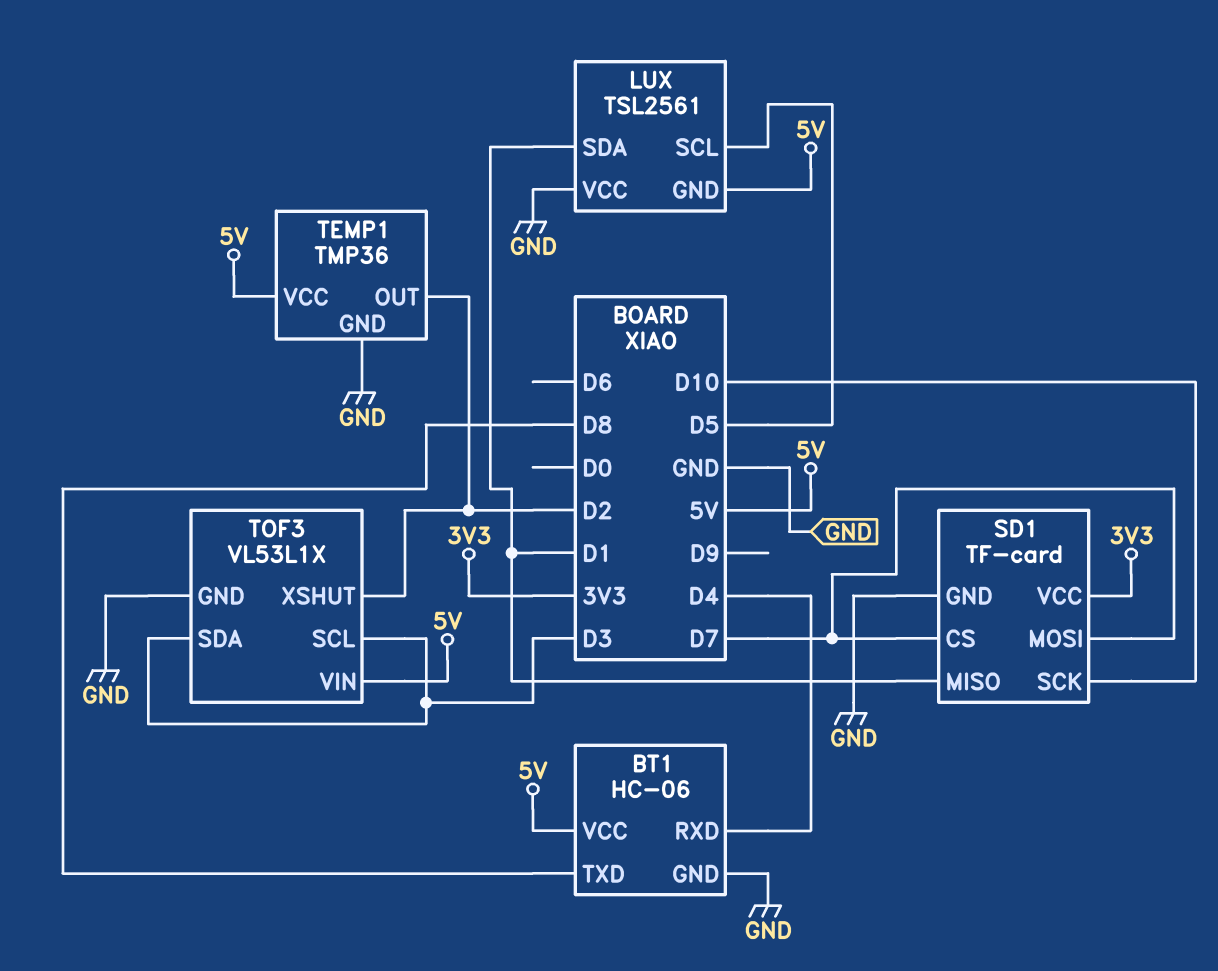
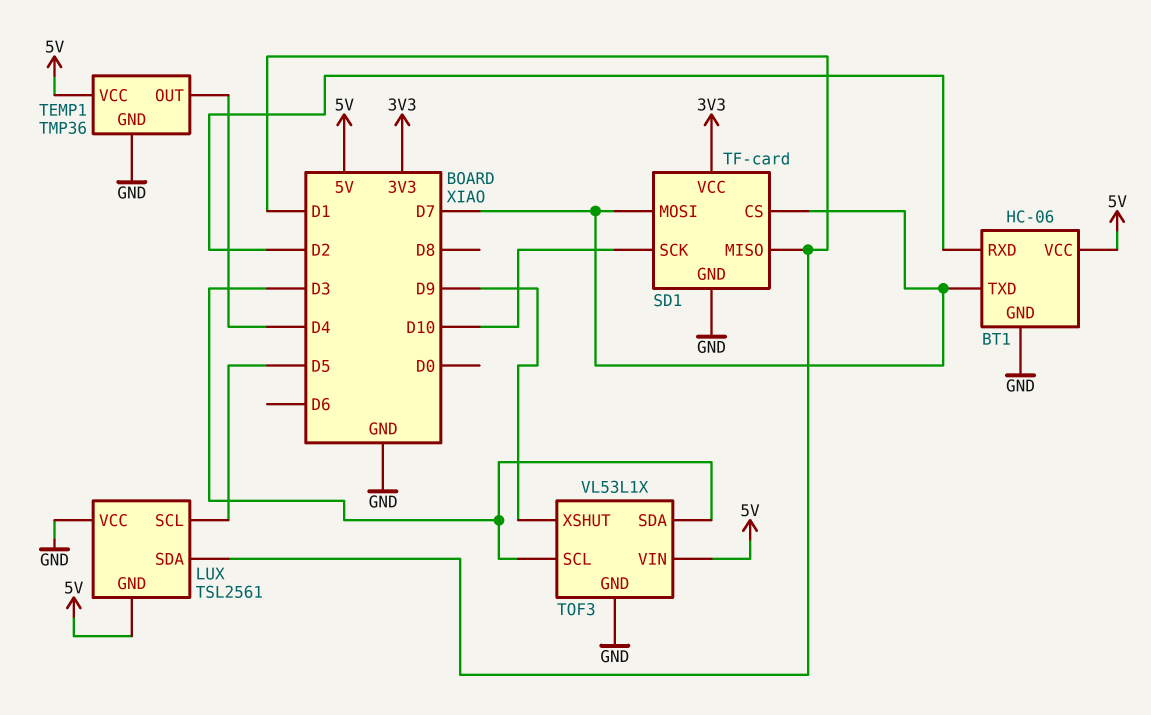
BT1 pin RXD: D4 -> D2
BT1 pin TXD: D8 -> D7
TEMP1 pin OUT: D2 -> D4
TOF3 pin XSHUT: D2 -> D9

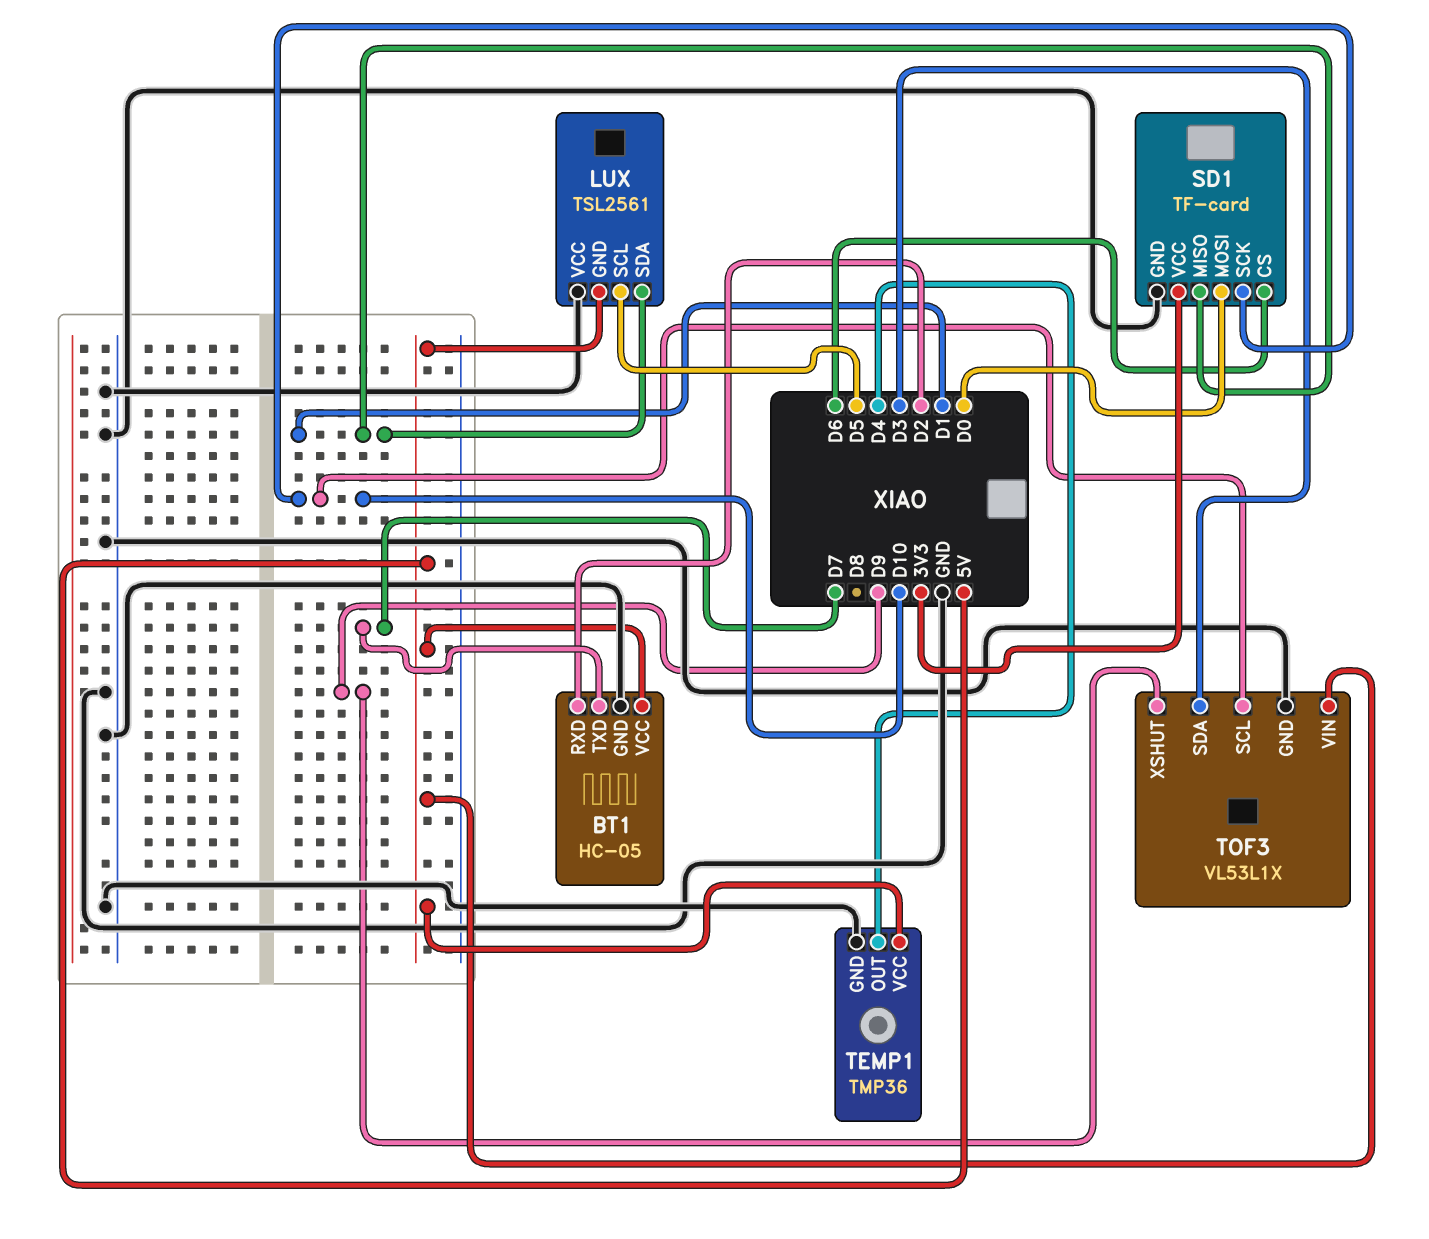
BT1: HC-06 -> HC-05
SD1 pin CS: D7 -> D6
SD1 pin MOSI: D7 -> D0
TOF3 pin SCL: D3 -> D10

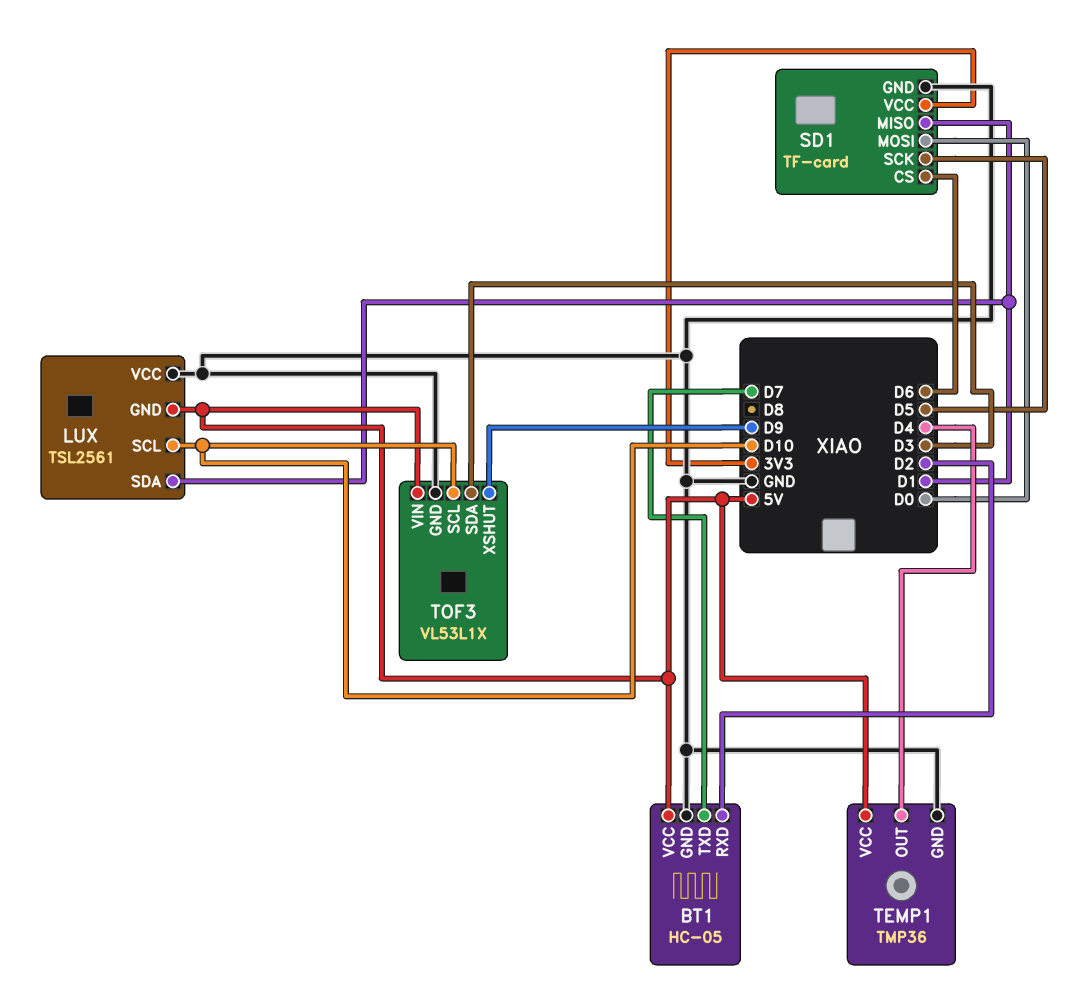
LUX pin SCL: D5 -> D10
SD1 pin SCK: D10 -> D5

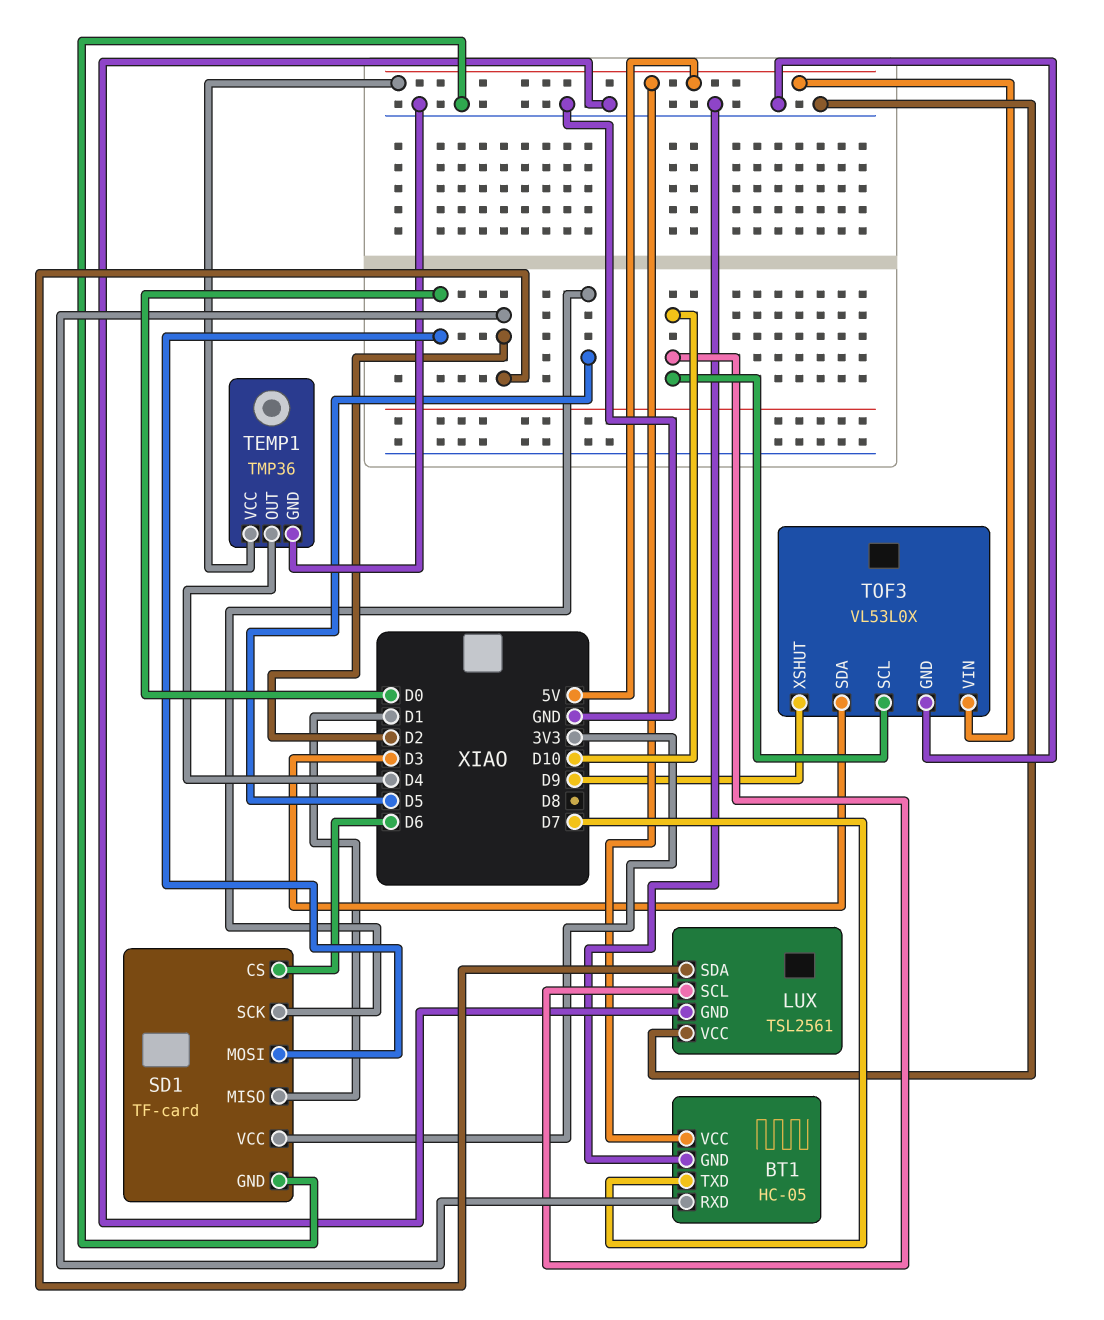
LUX pin GND: 5V -> GND
LUX pin SDA: D1 -> D2
TOF3: VL53L1X -> VL53L0X

